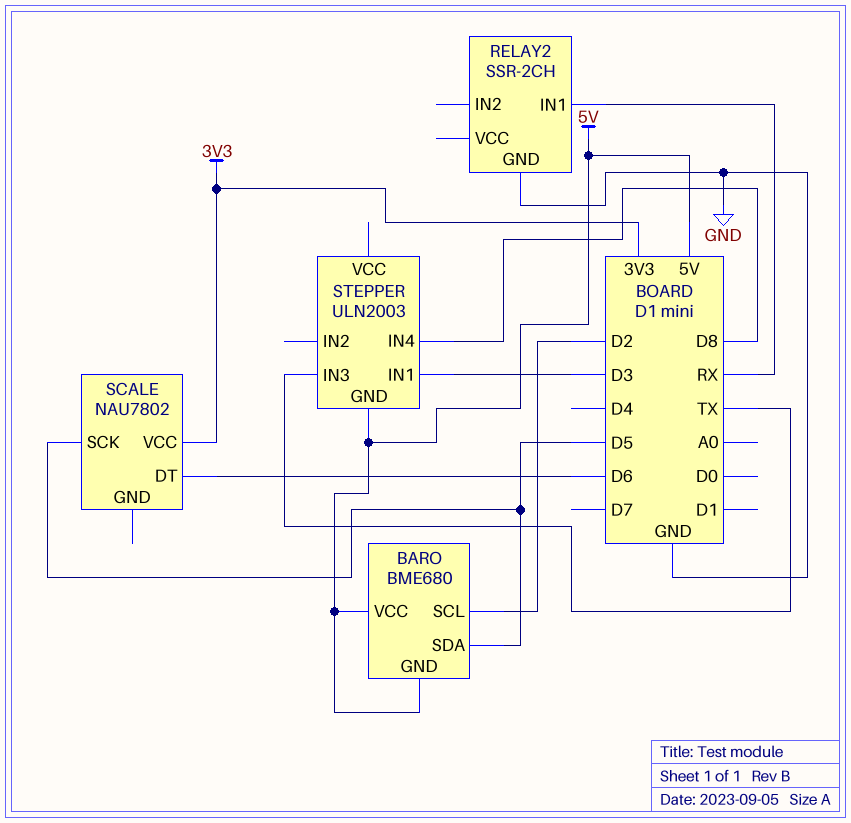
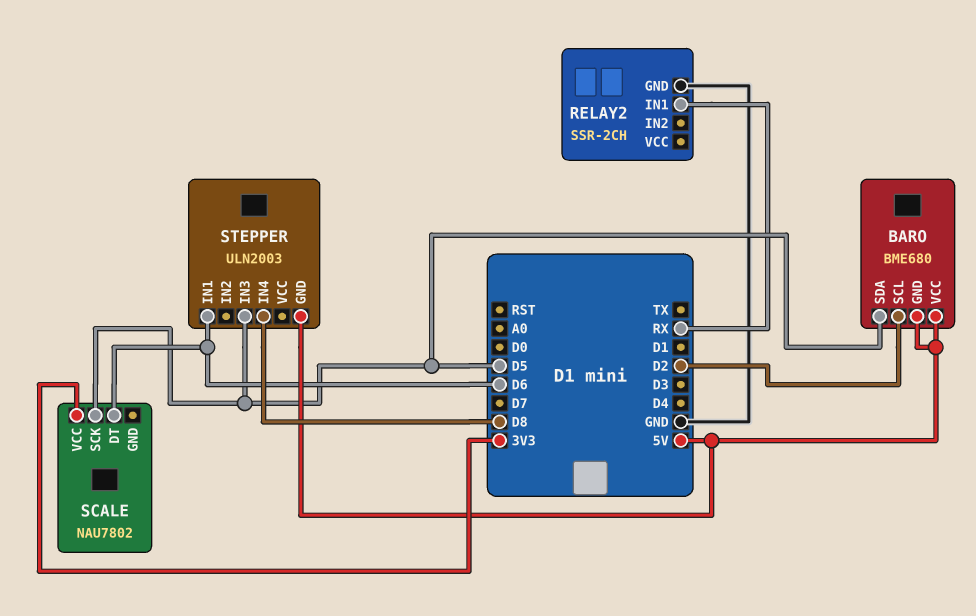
STEPPER pin IN1: D3 -> D6
STEPPER pin IN3: TX -> D5

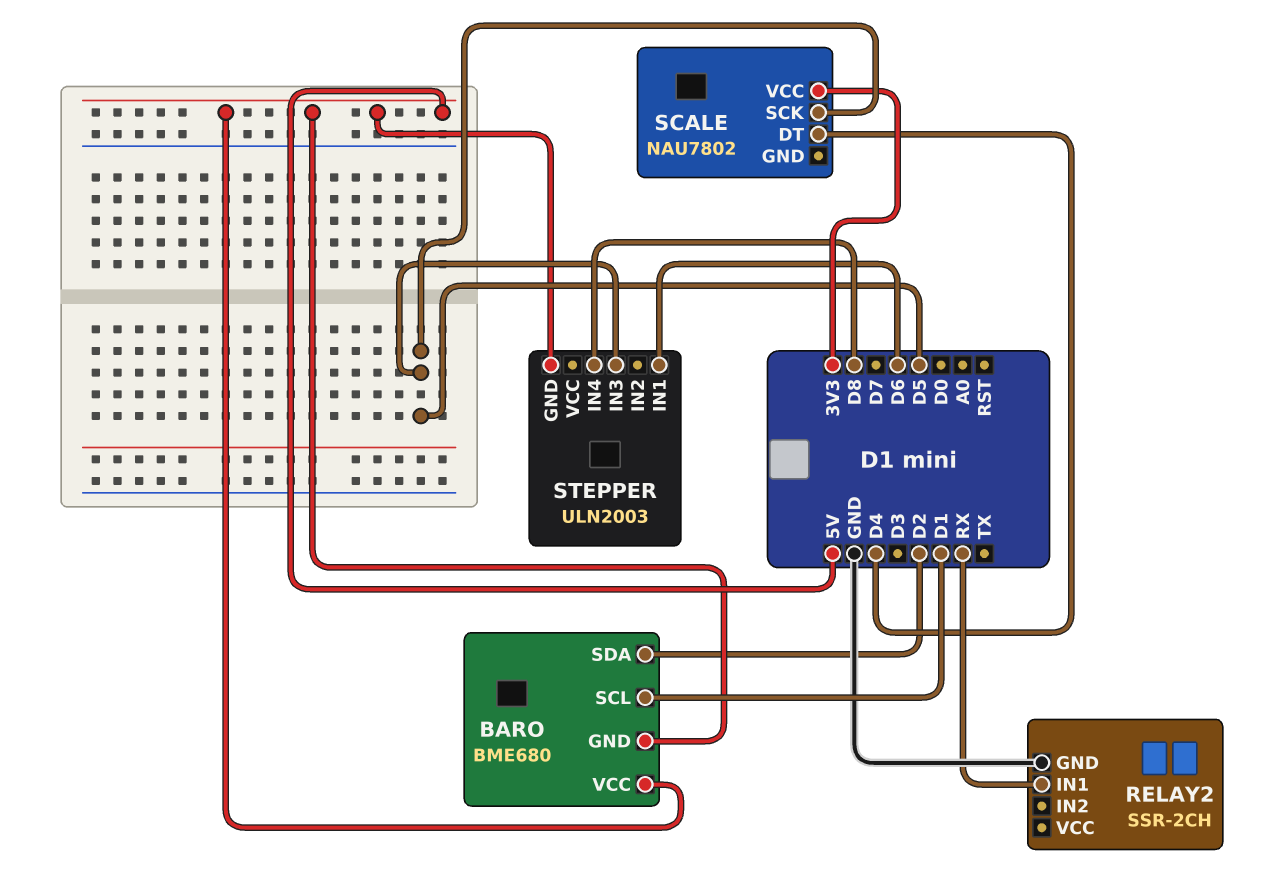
BARO pin SCL: D2 -> D1
BARO pin SDA: D5 -> D2
SCALE pin DT: D6 -> D4

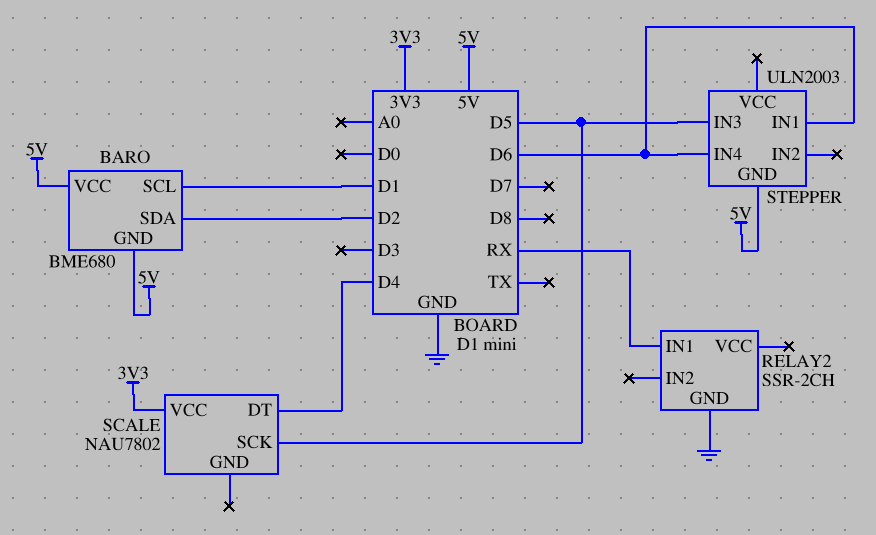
STEPPER pin IN4: D8 -> D6

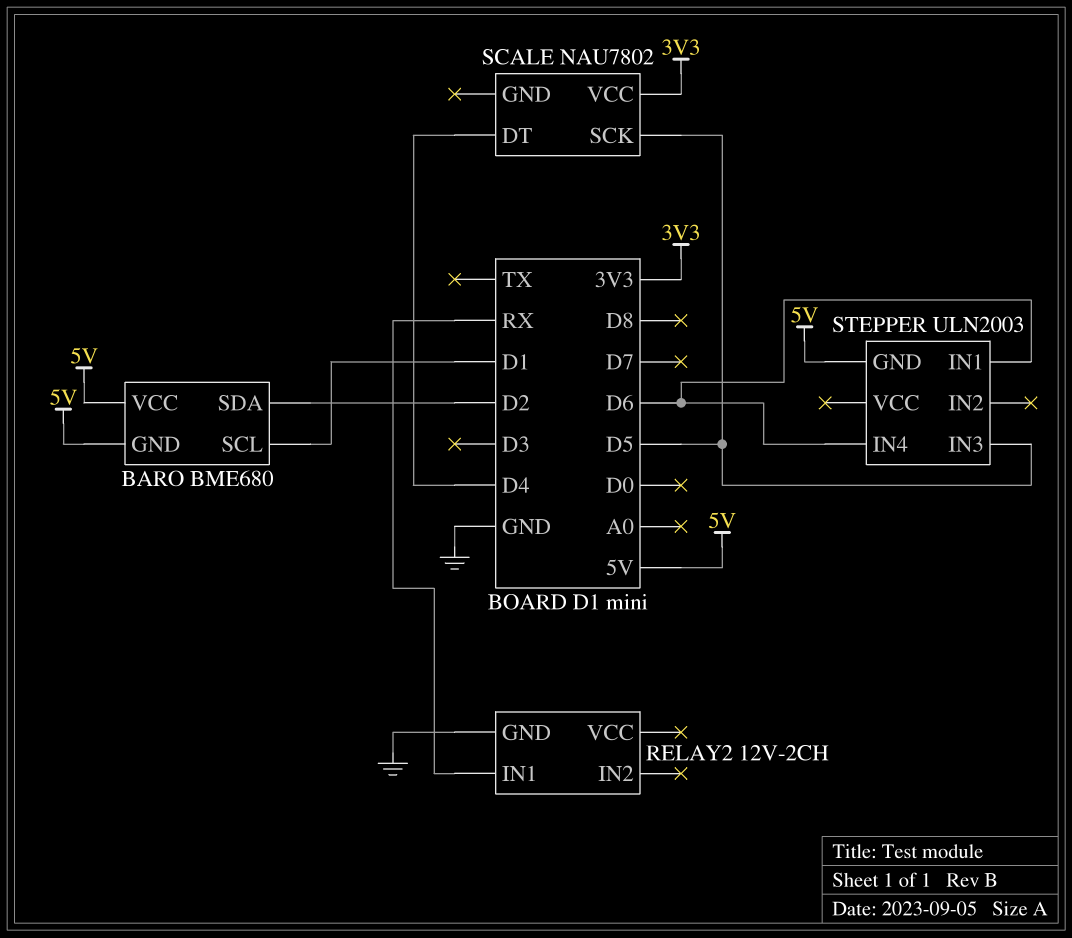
RELAY2: SSR-2CH -> 12V-2CH

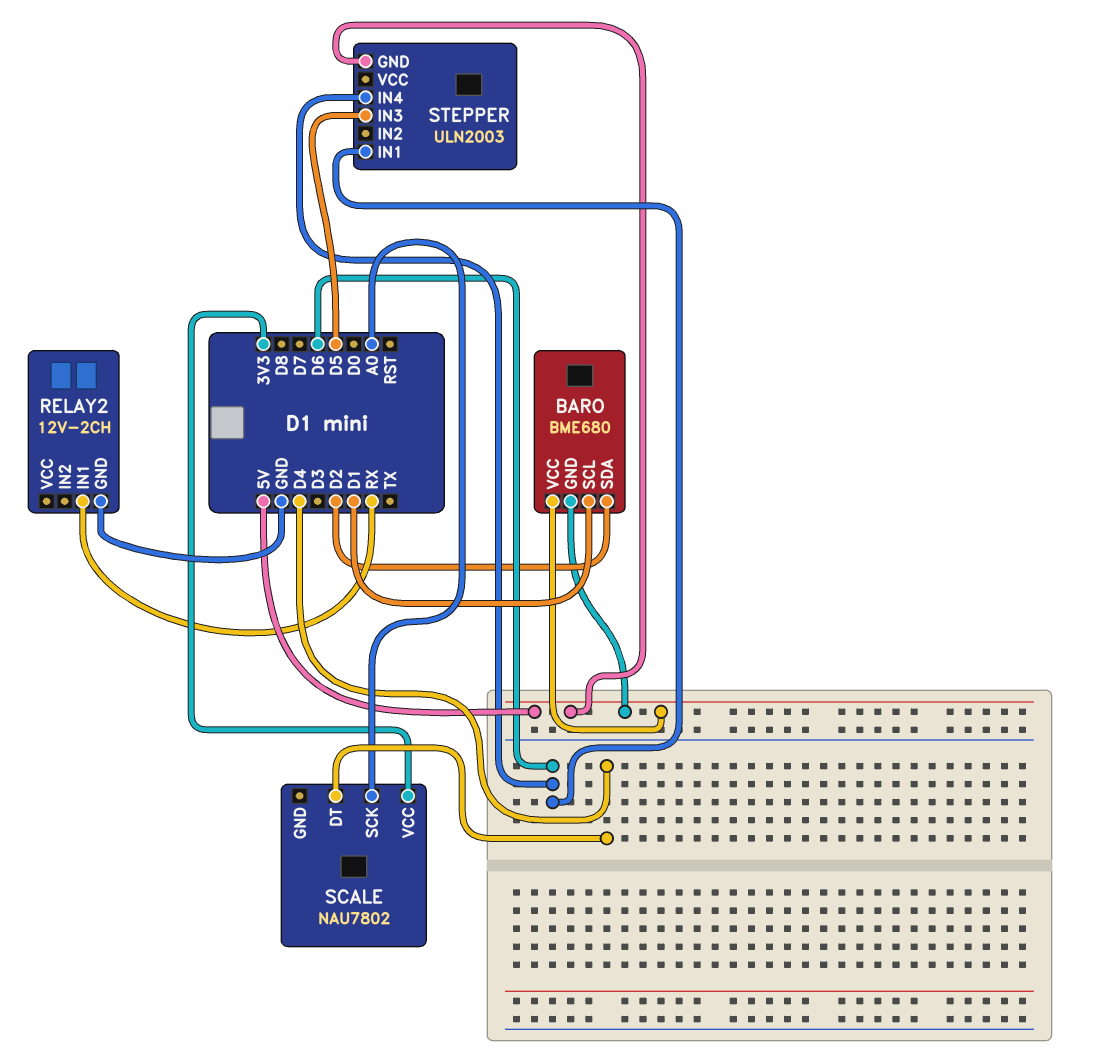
SCALE pin SCK: D5 -> A0

